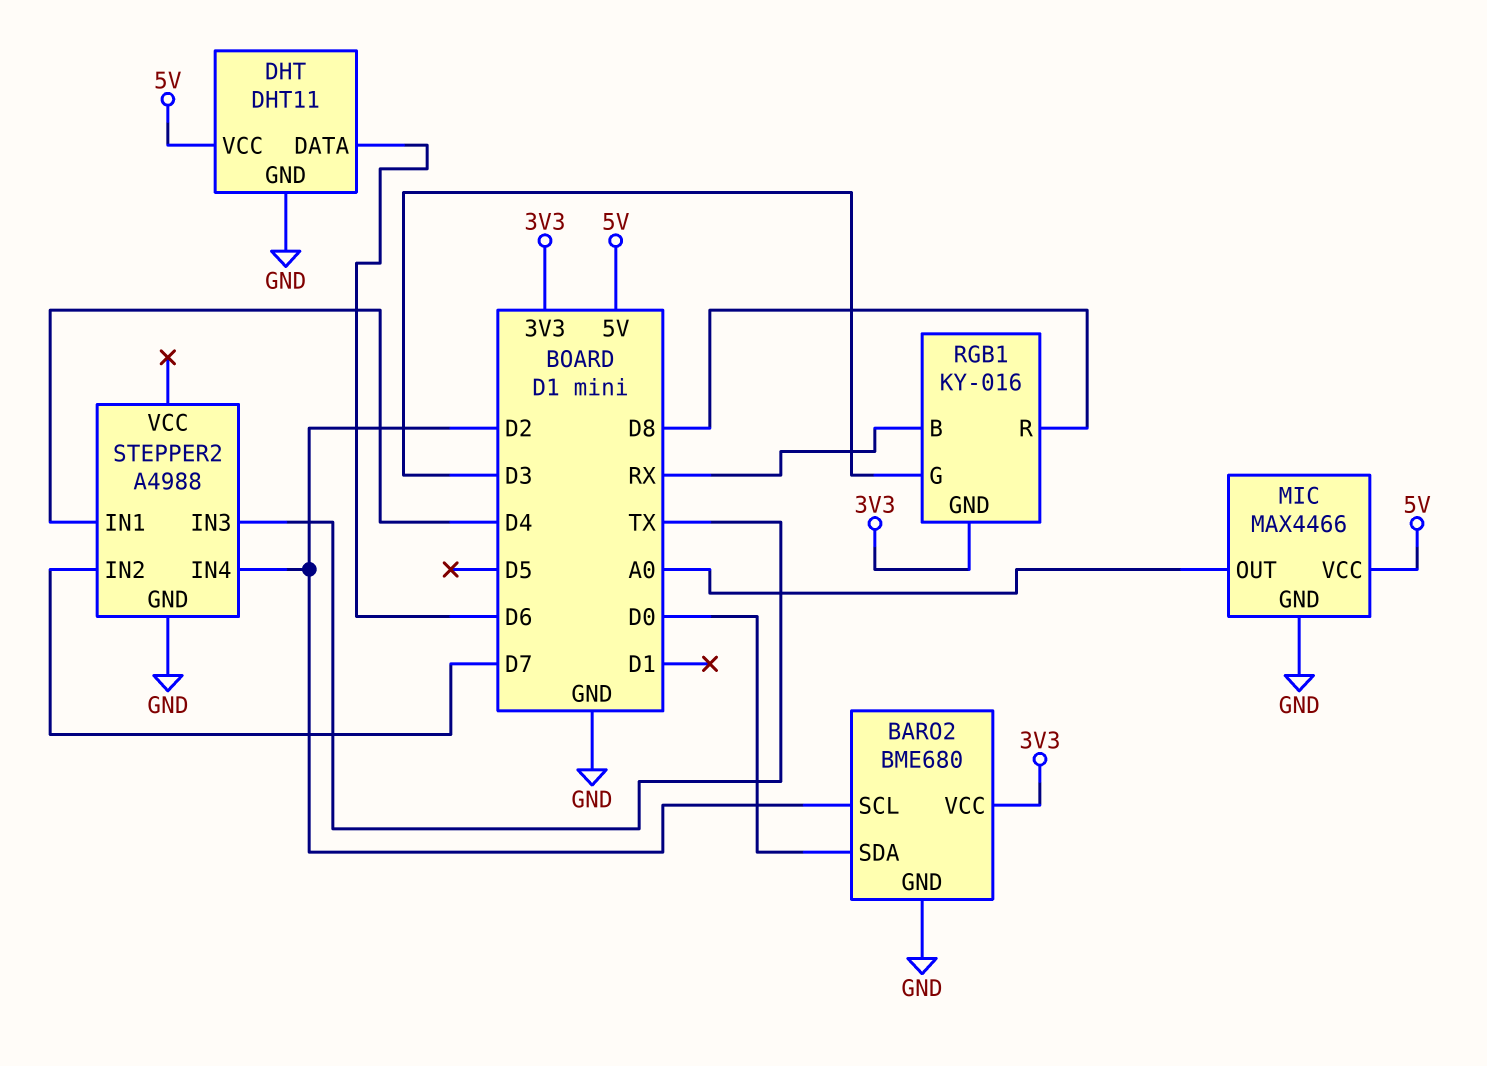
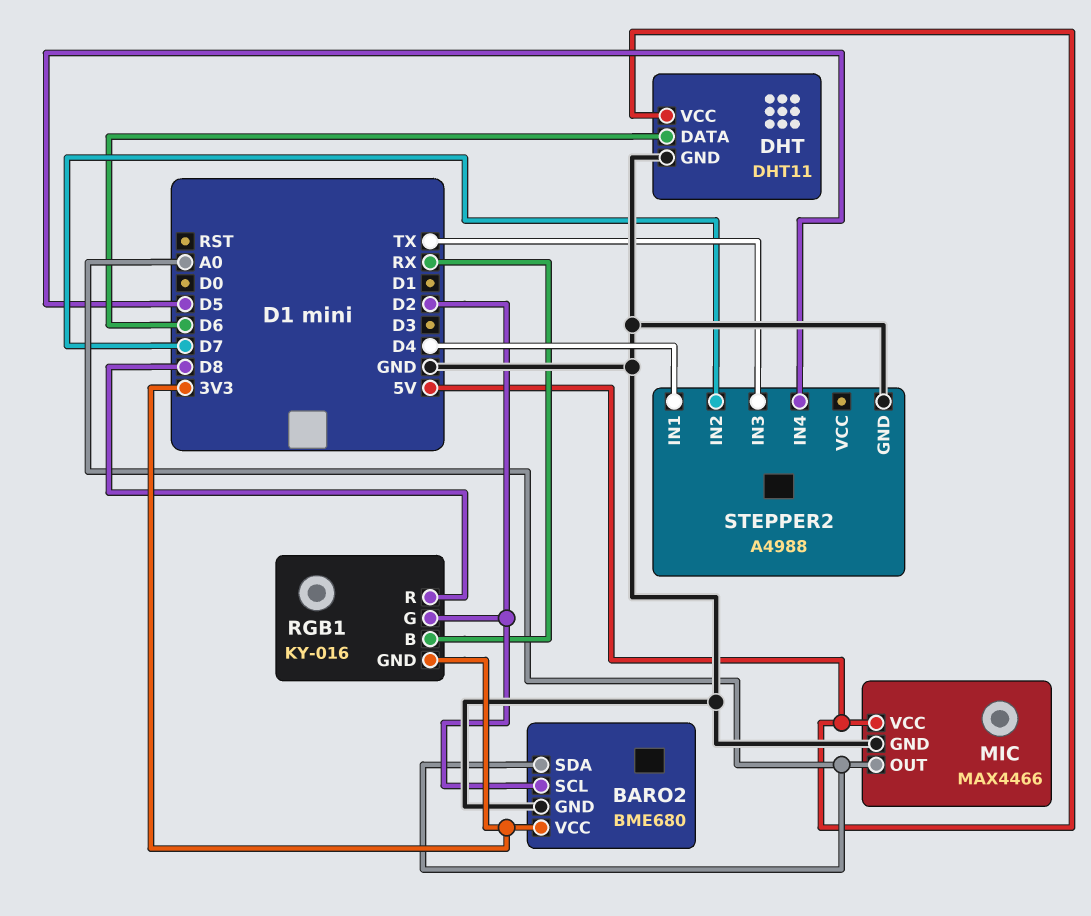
BARO2 pin SDA: D0 -> A0
RGB1 pin G: D3 -> D2
STEPPER2 pin IN4: D2 -> D5

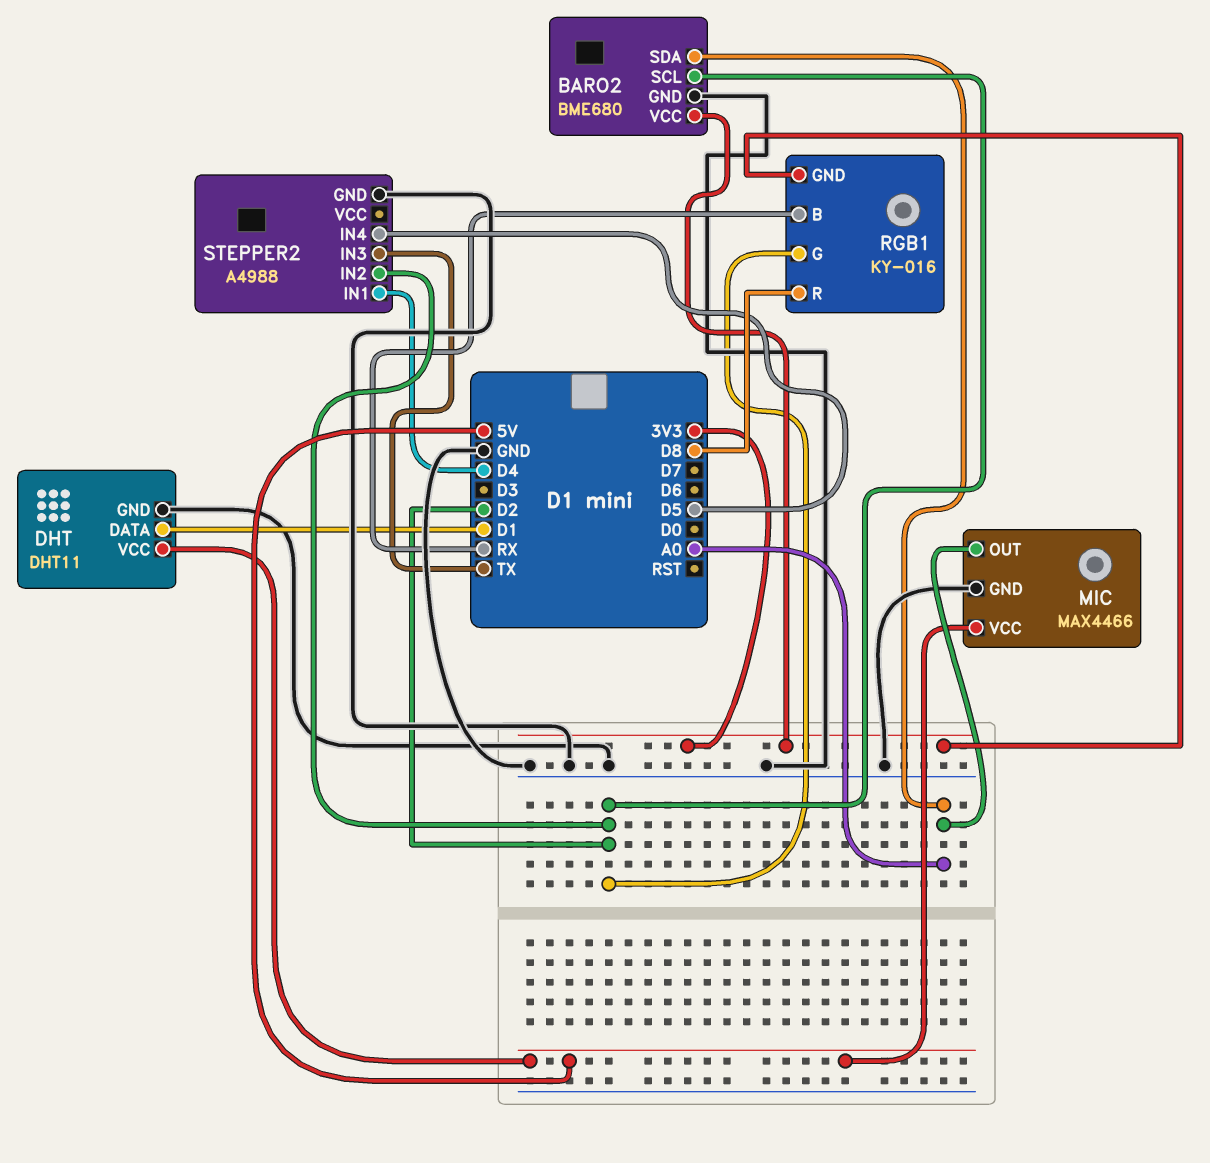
DHT pin DATA: D6 -> D1
STEPPER2 pin IN2: D7 -> D2

